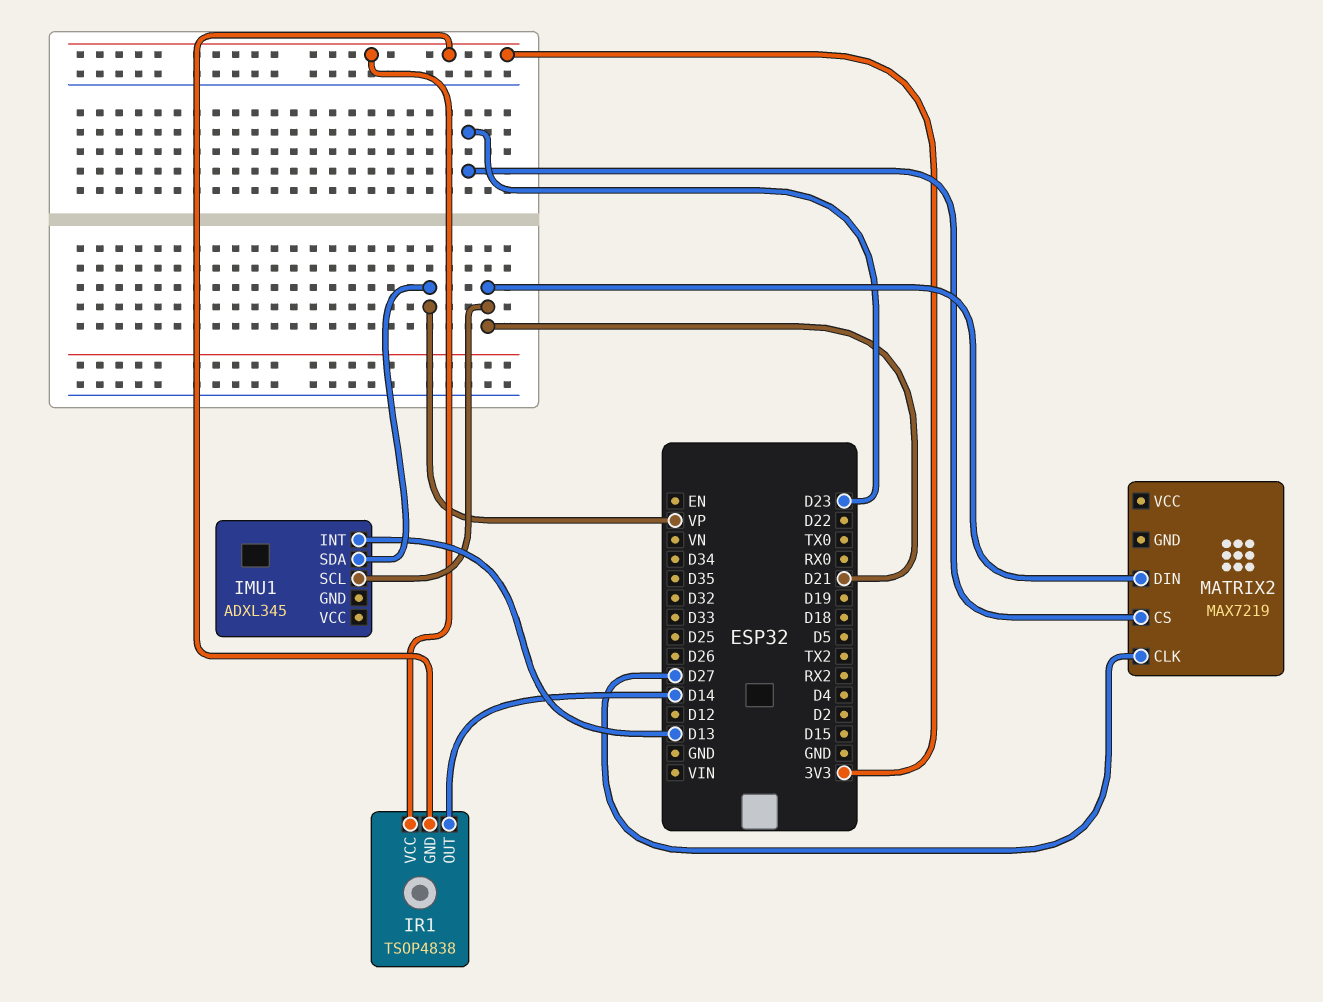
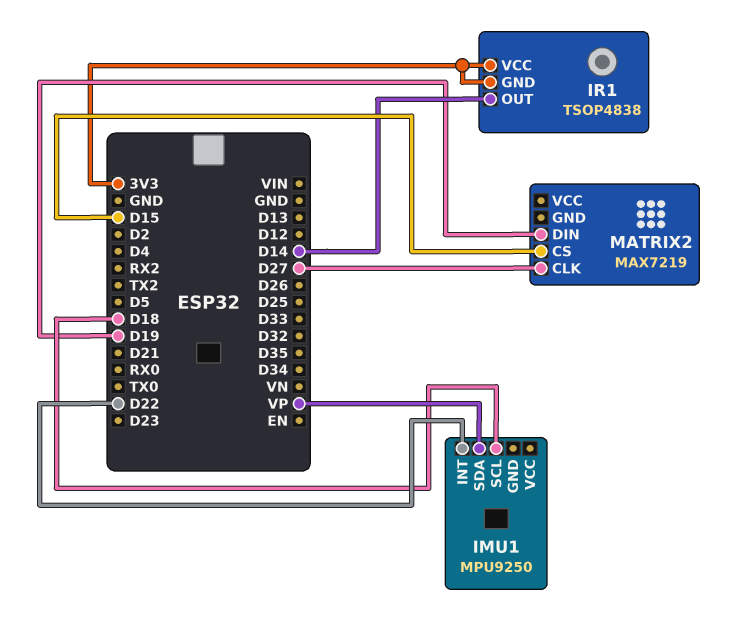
IMU1: ADXL345 -> MPU9250
IMU1 pin INT: D13 -> D22
IMU1 pin SCL: D21 -> D18
MATRIX2 pin CS: D23 -> D15
MATRIX2 pin DIN: D21 -> D19

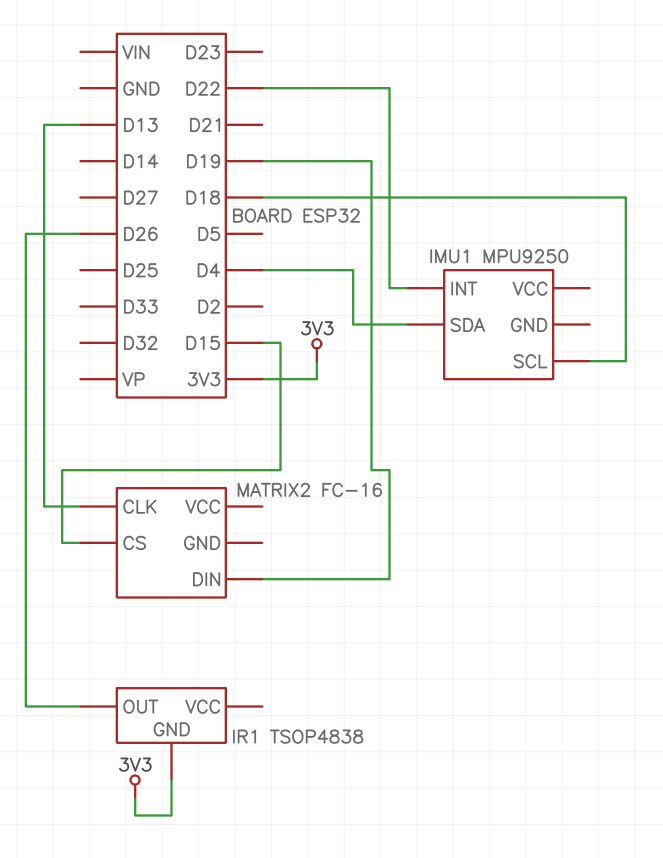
IMU1 pin SDA: VP -> D4
IR1 pin OUT: D14 -> D26
IR1 pin VCC: 3V3 -> none
MATRIX2: MAX7219 -> FC-16
MATRIX2 pin CLK: D27 -> D13

